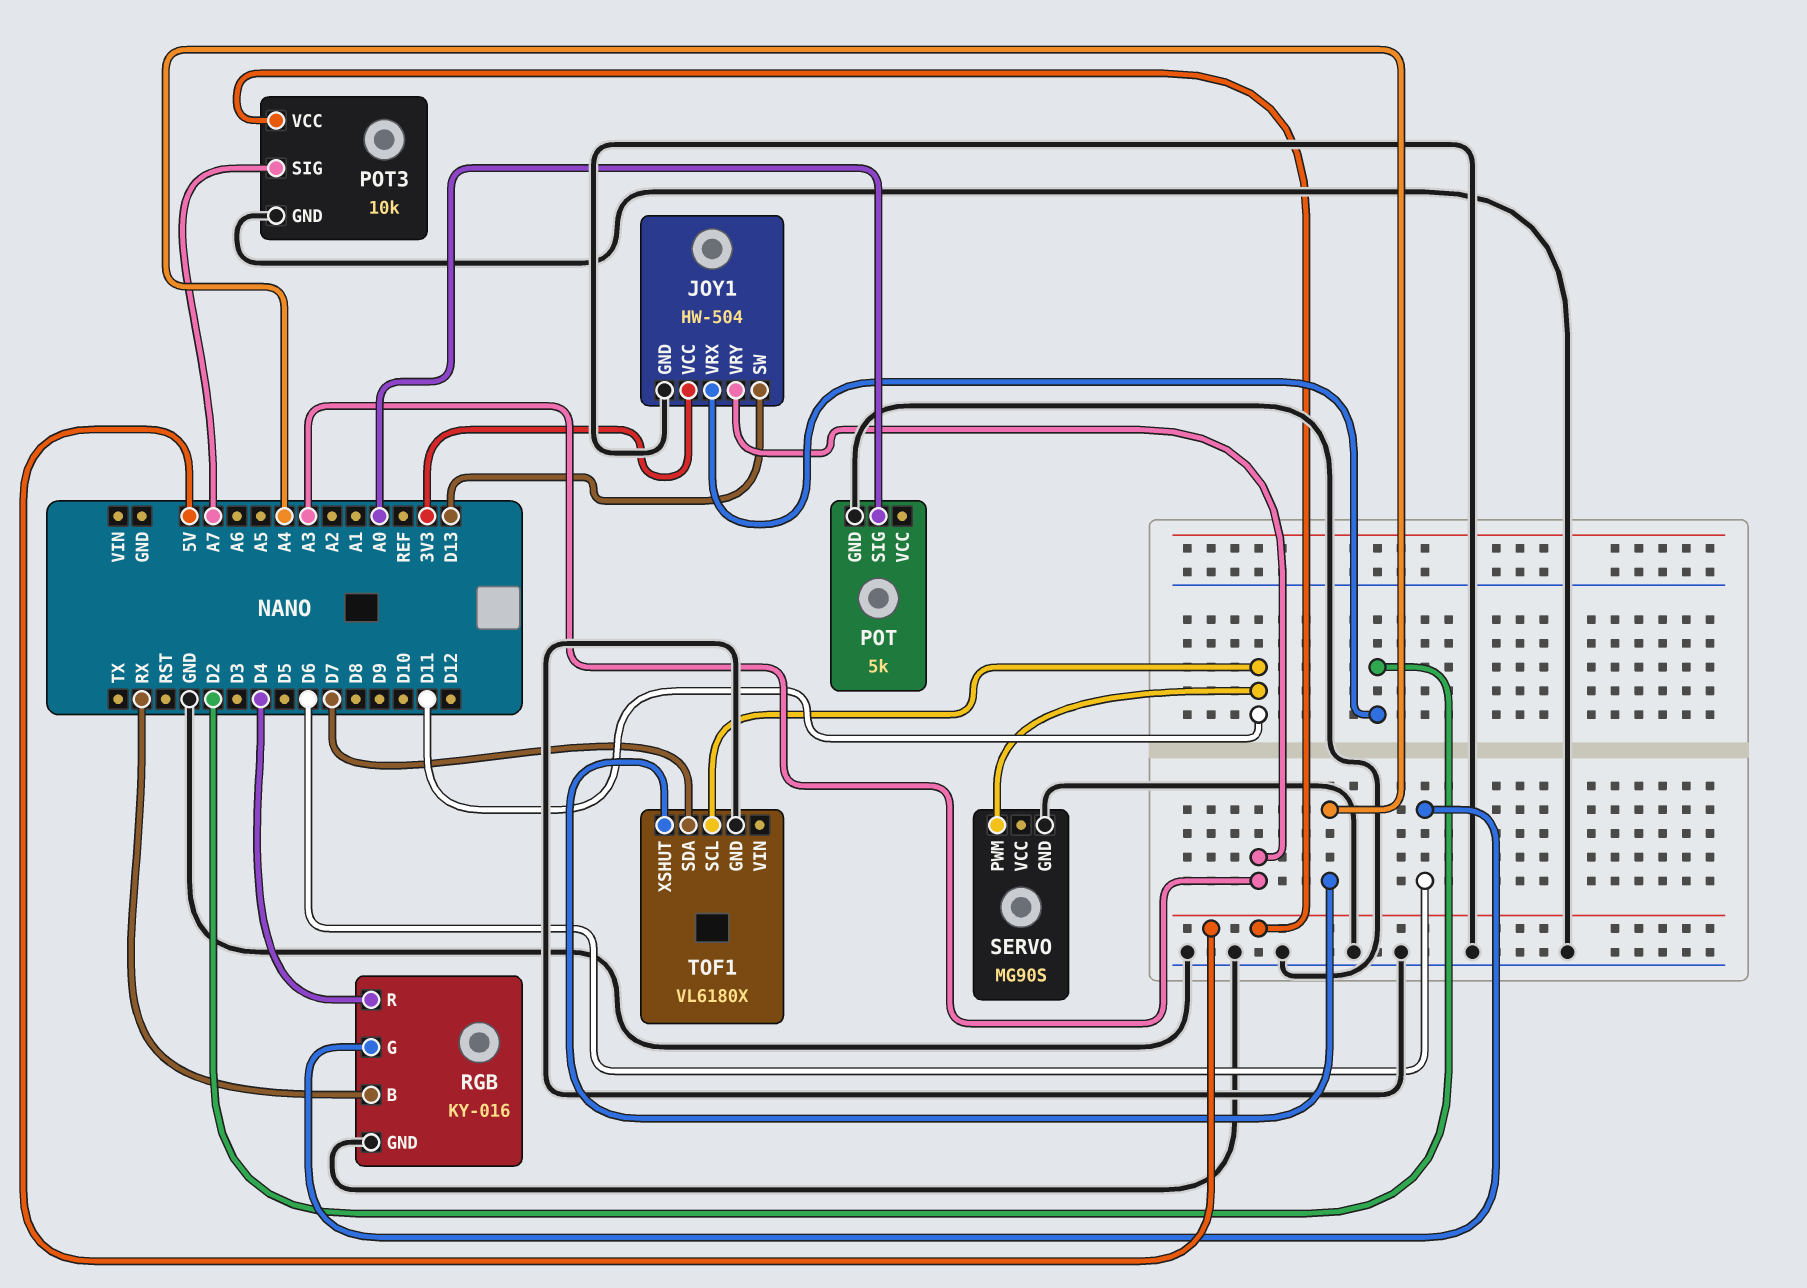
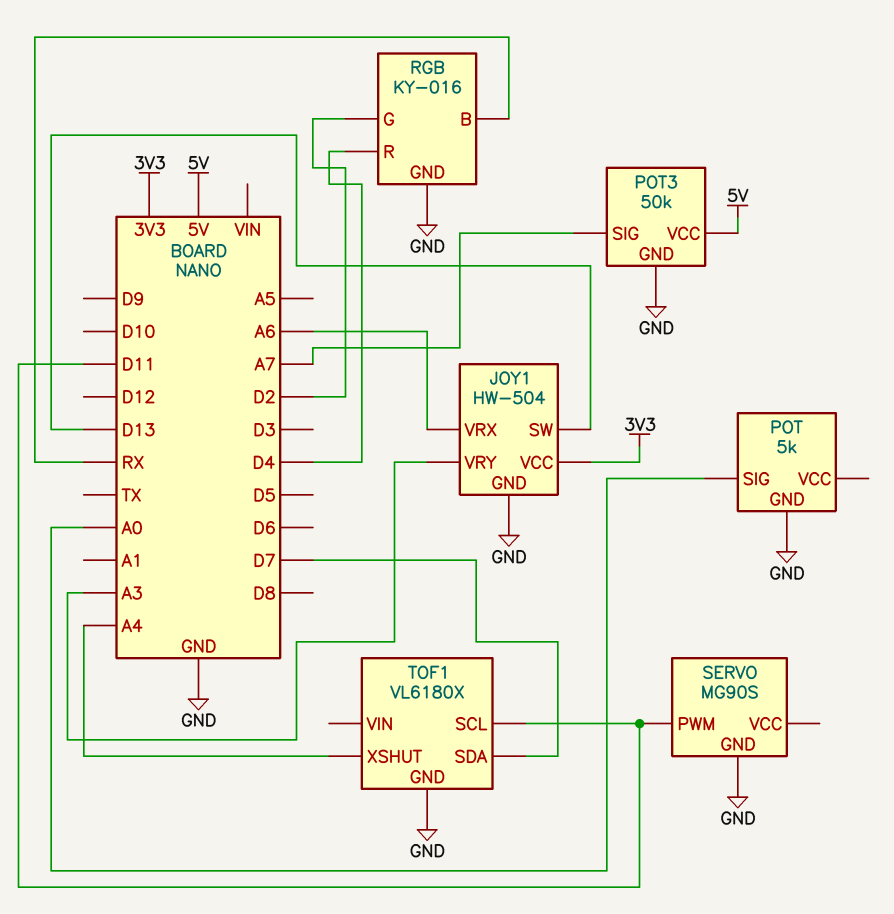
JOY1 pin VRX: D2 -> A6
POT3: 10k -> 50k
RGB pin G: D6 -> D2

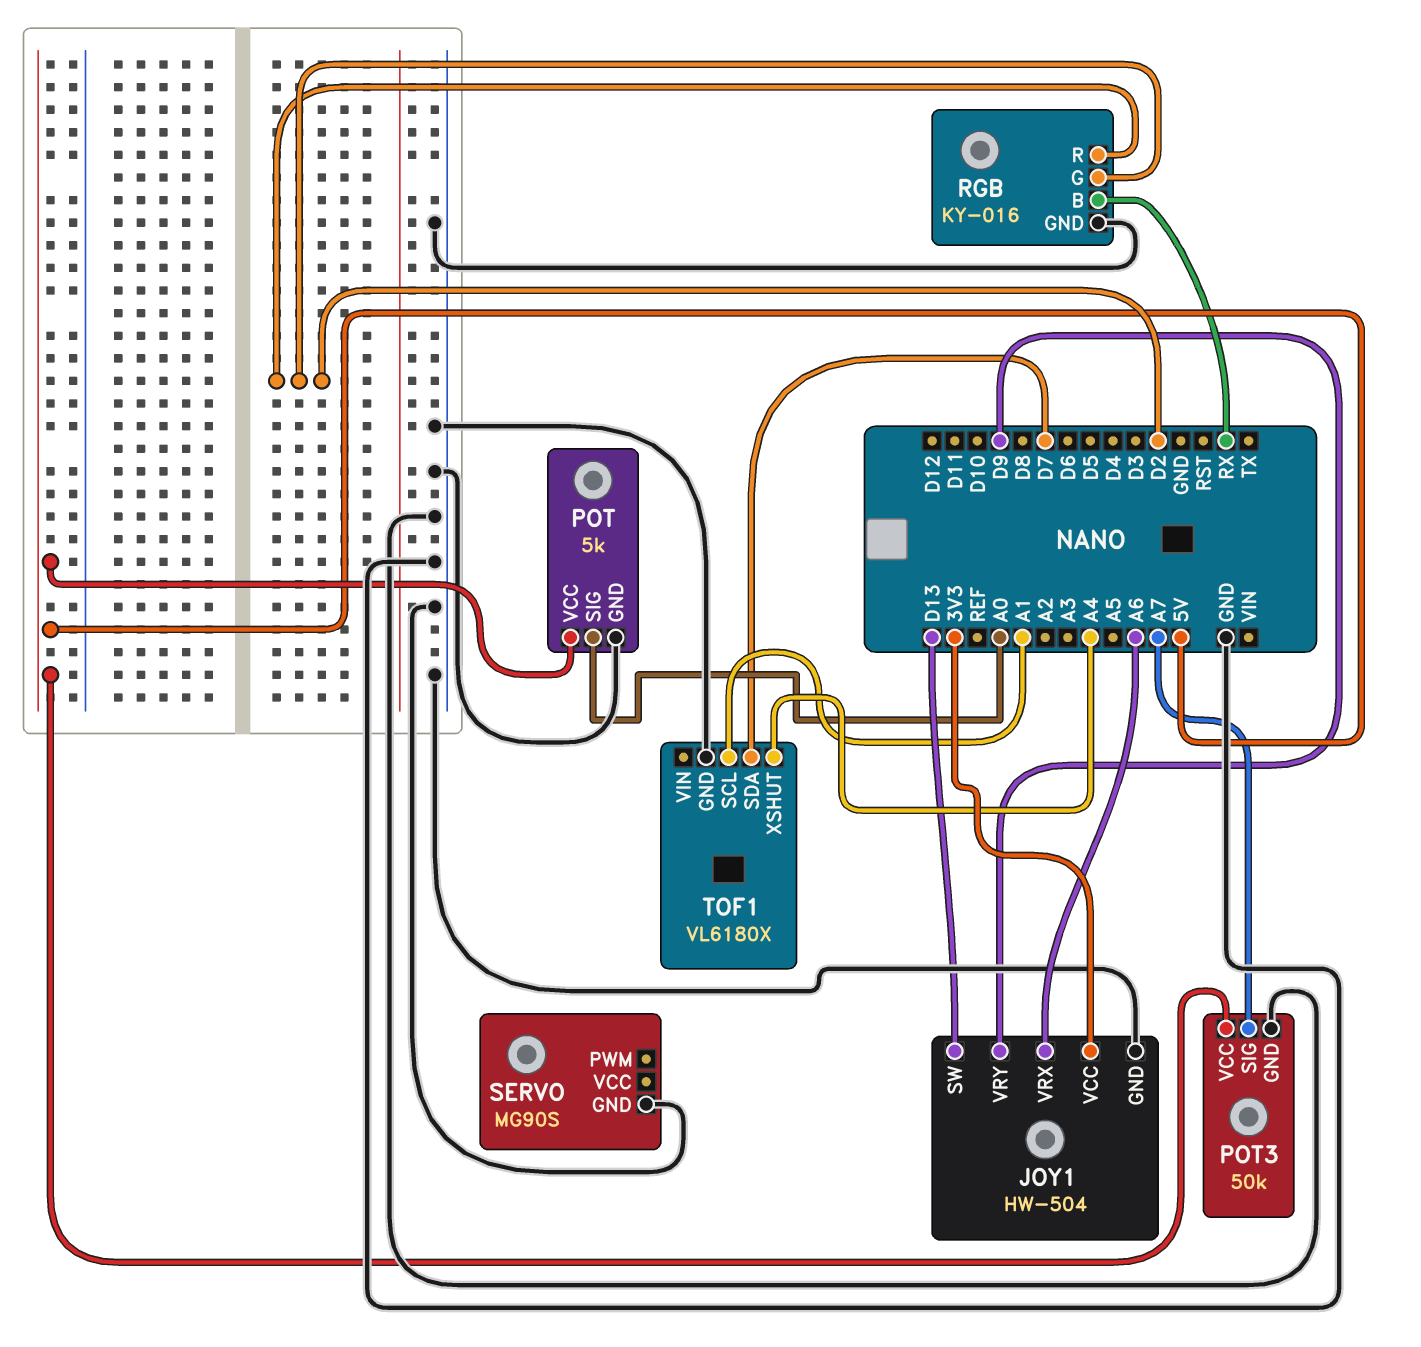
JOY1 pin VRY: A3 -> D9
POT pin VCC: none -> 5V
RGB pin R: D4 -> D2
SERVO pin PWM: D11 -> none
TOF1 pin SCL: D11 -> A1

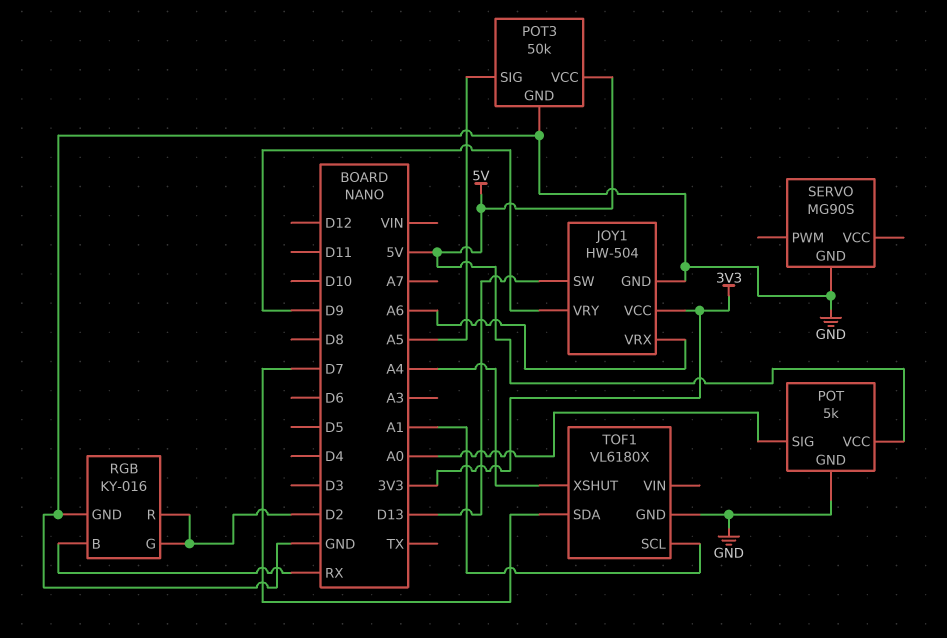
POT3 pin SIG: A7 -> A5

